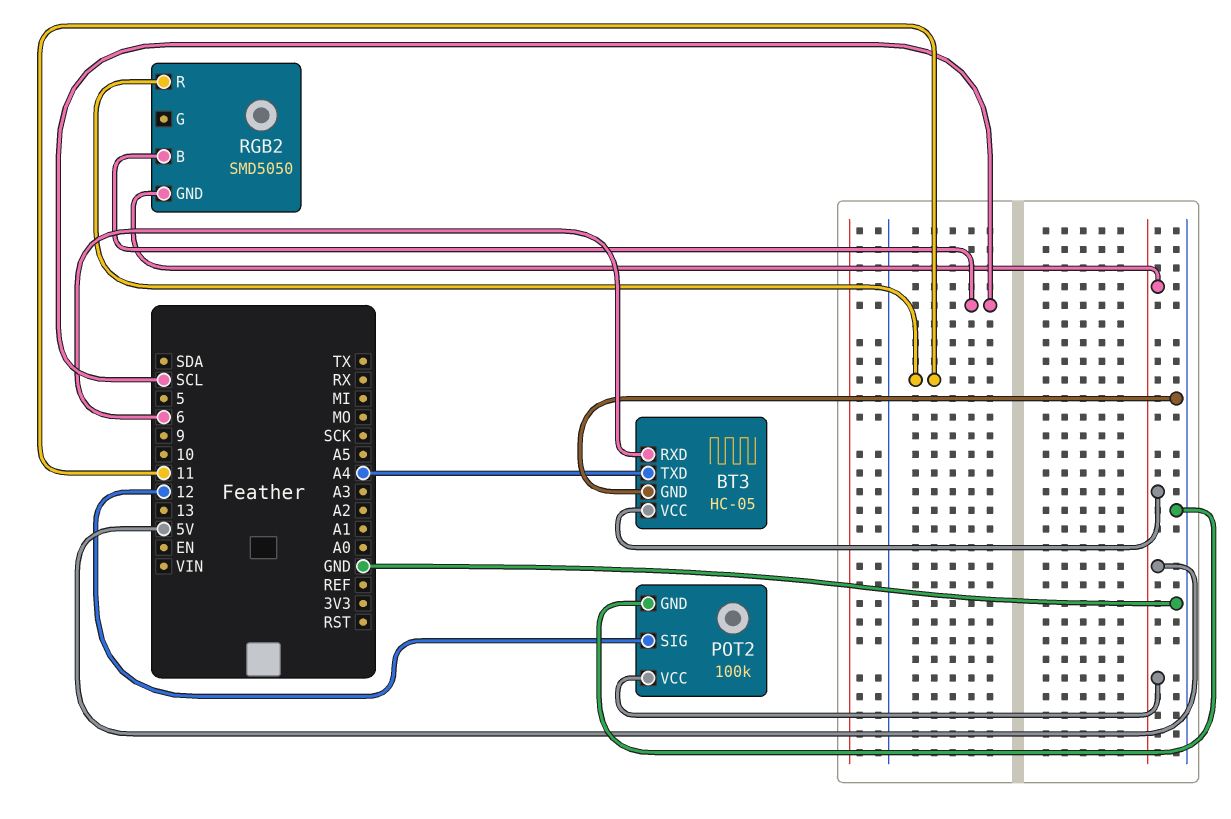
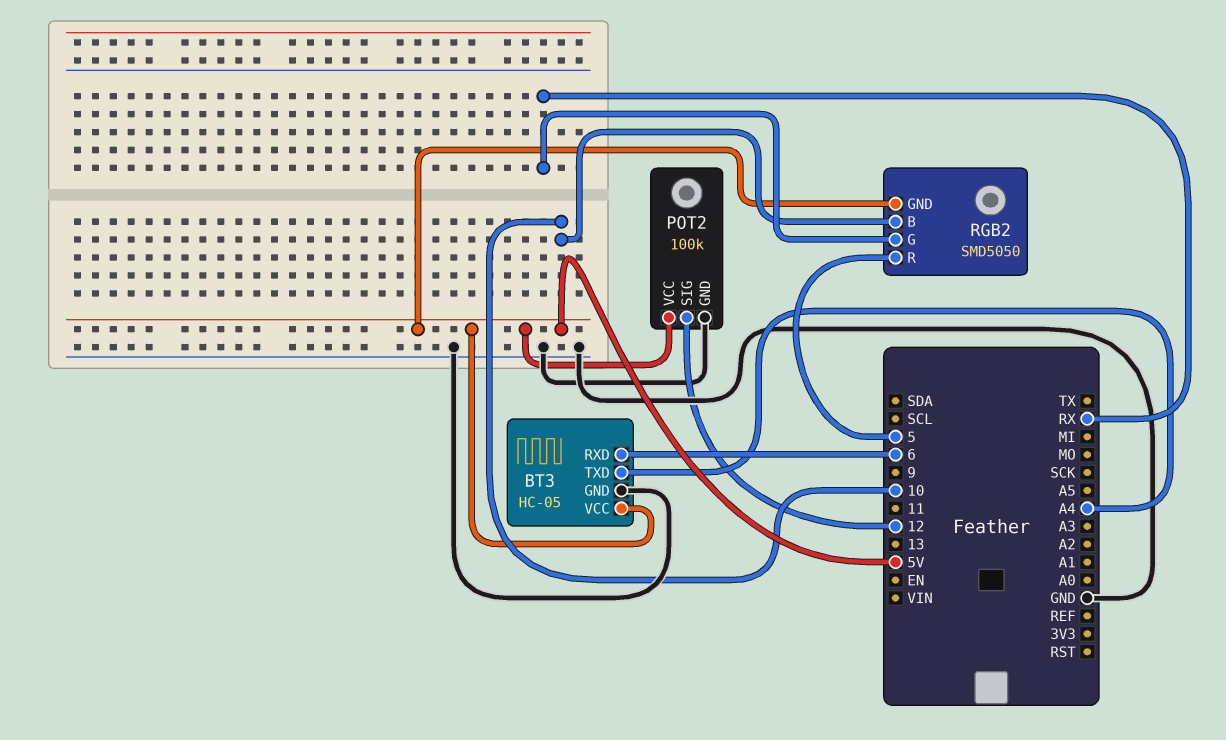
RGB2 pin B: SCL -> 10
RGB2 pin G: none -> RX
RGB2 pin R: 11 -> 5

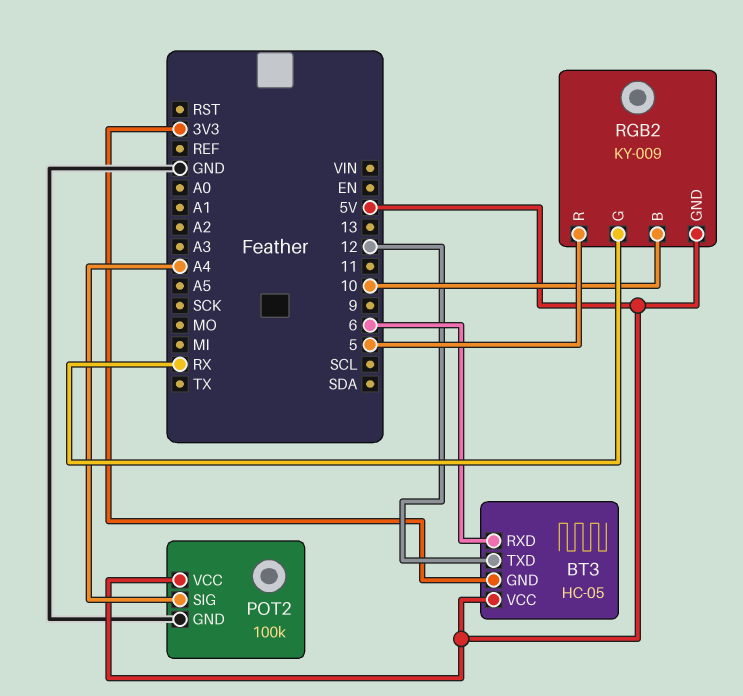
BT3 pin GND: GND -> 3V3
BT3 pin TXD: A4 -> 12
POT2 pin SIG: 12 -> A4
RGB2: SMD5050 -> KY-009

